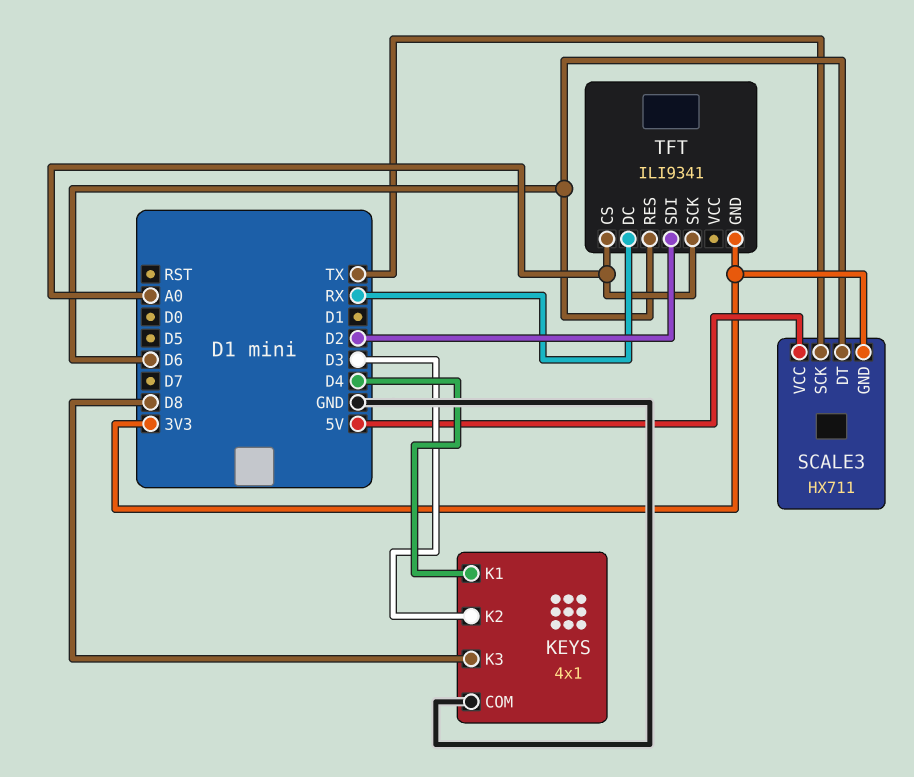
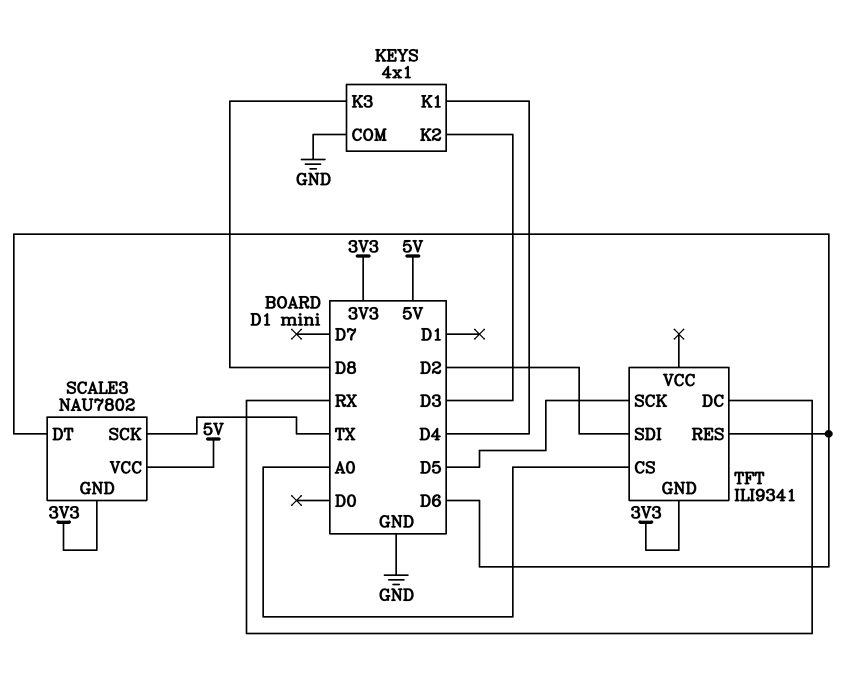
SCALE3: HX711 -> NAU7802
TFT pin SCK: A0 -> D5

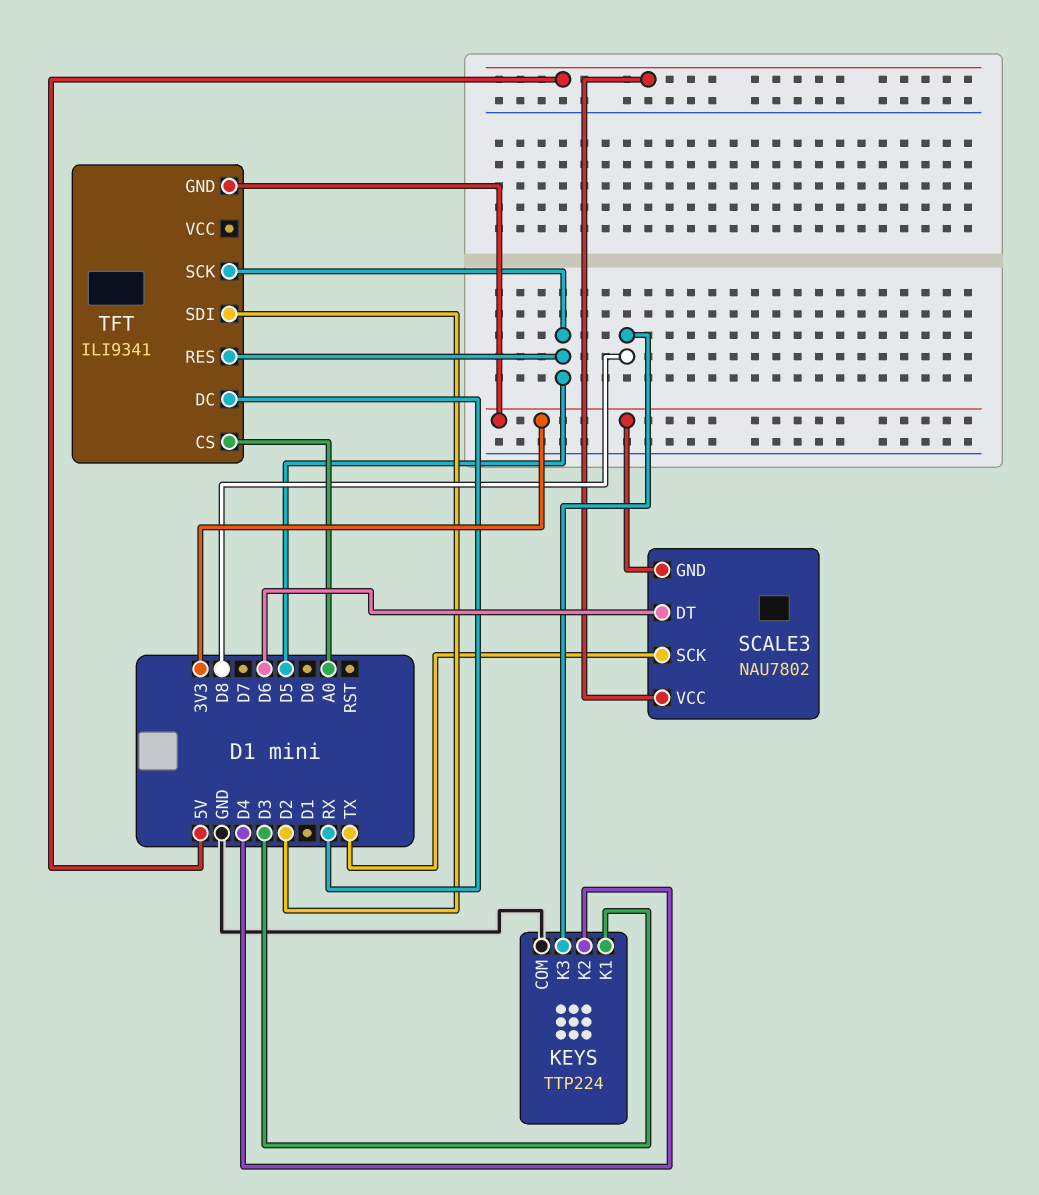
KEYS: 4x1 -> TTP224
KEYS pin K1: D4 -> D3
KEYS pin K2: D3 -> D4
TFT pin RES: D6 -> D5

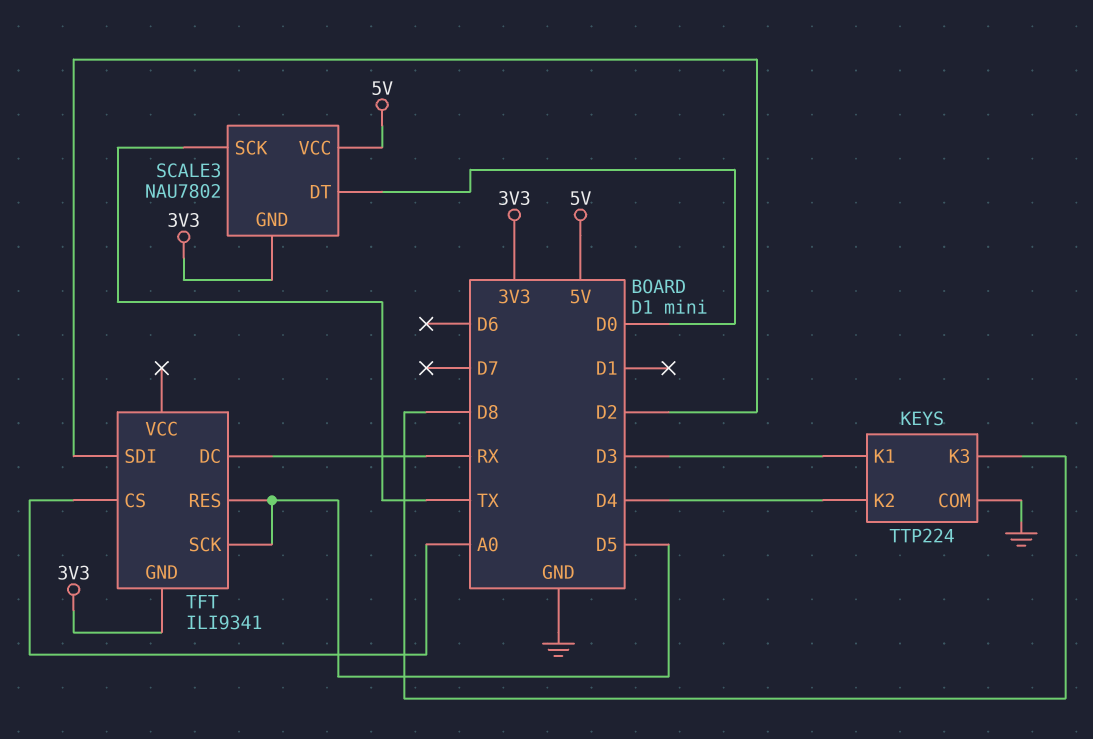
SCALE3 pin DT: D6 -> D0

